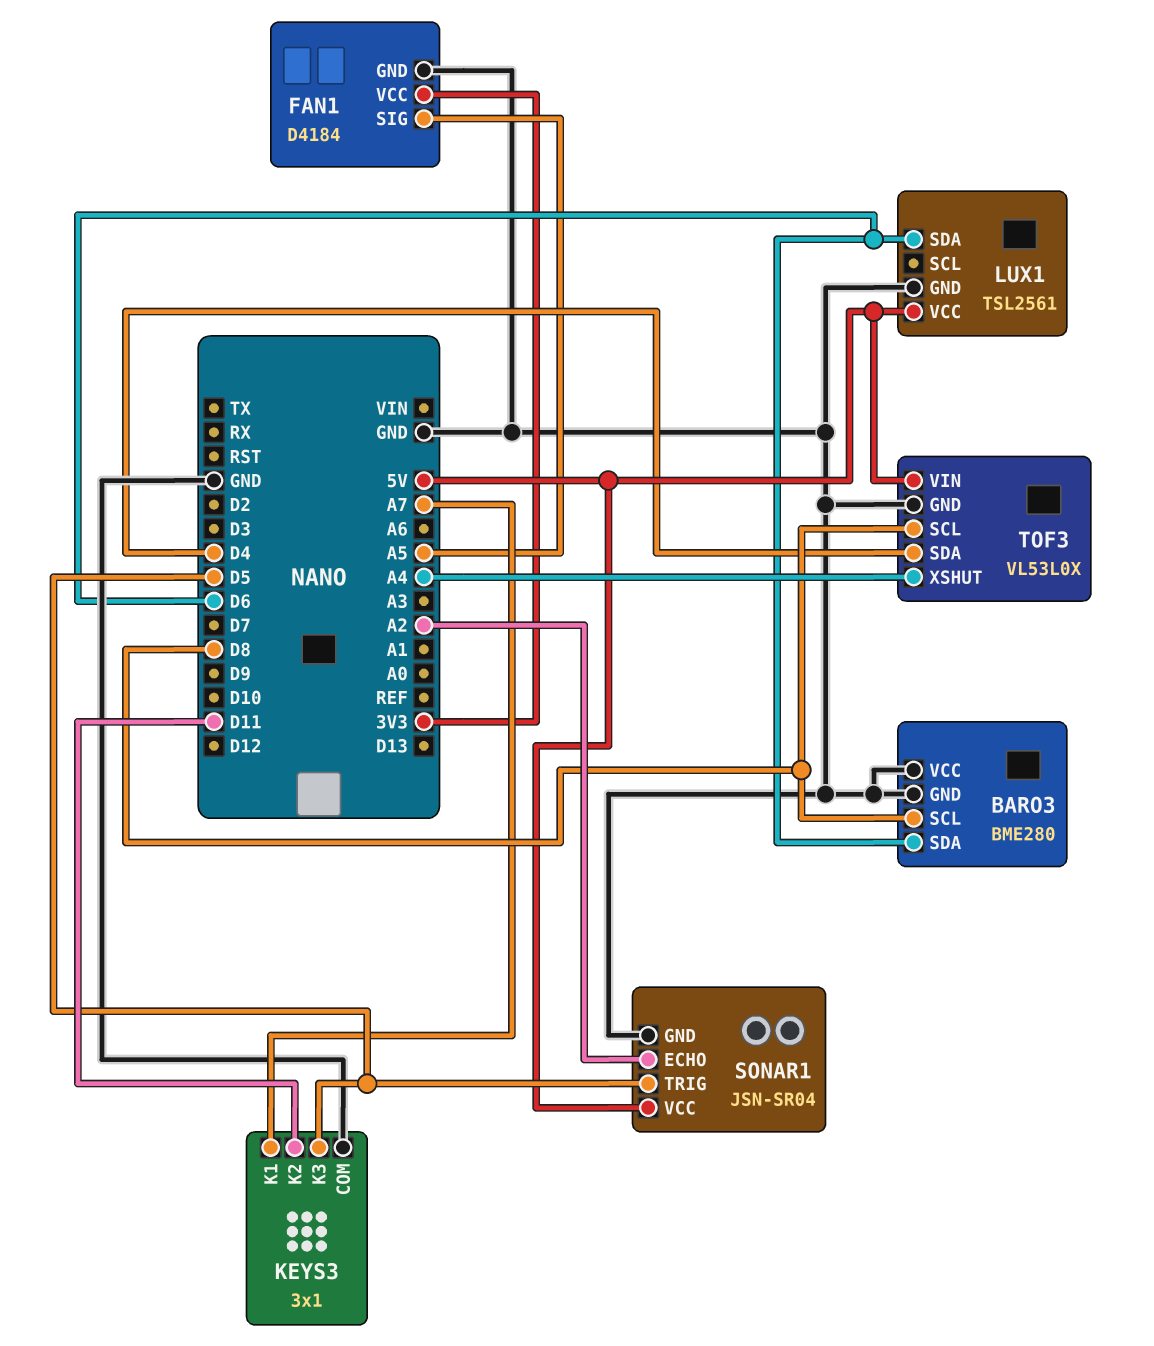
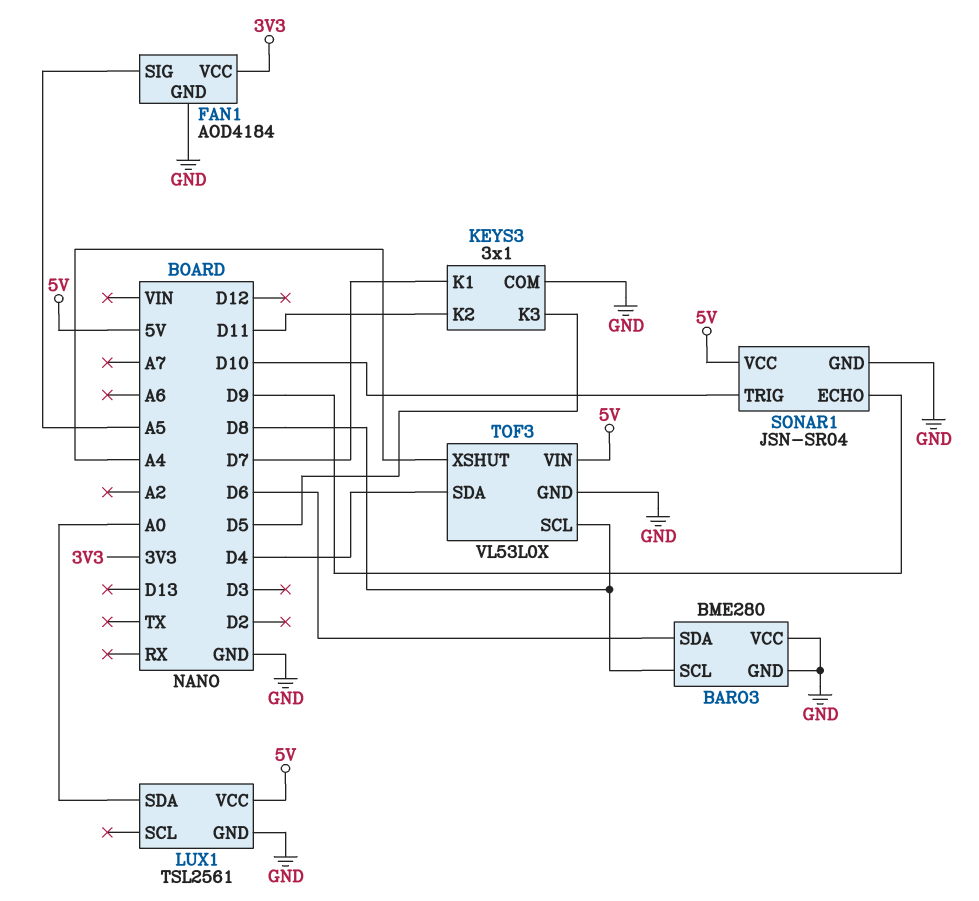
FAN1: D4184 -> AOD4184
KEYS3 pin K1: A7 -> D7
LUX1 pin SDA: D6 -> A0
SONAR1 pin ECHO: A2 -> D9
SONAR1 pin TRIG: D5 -> D10

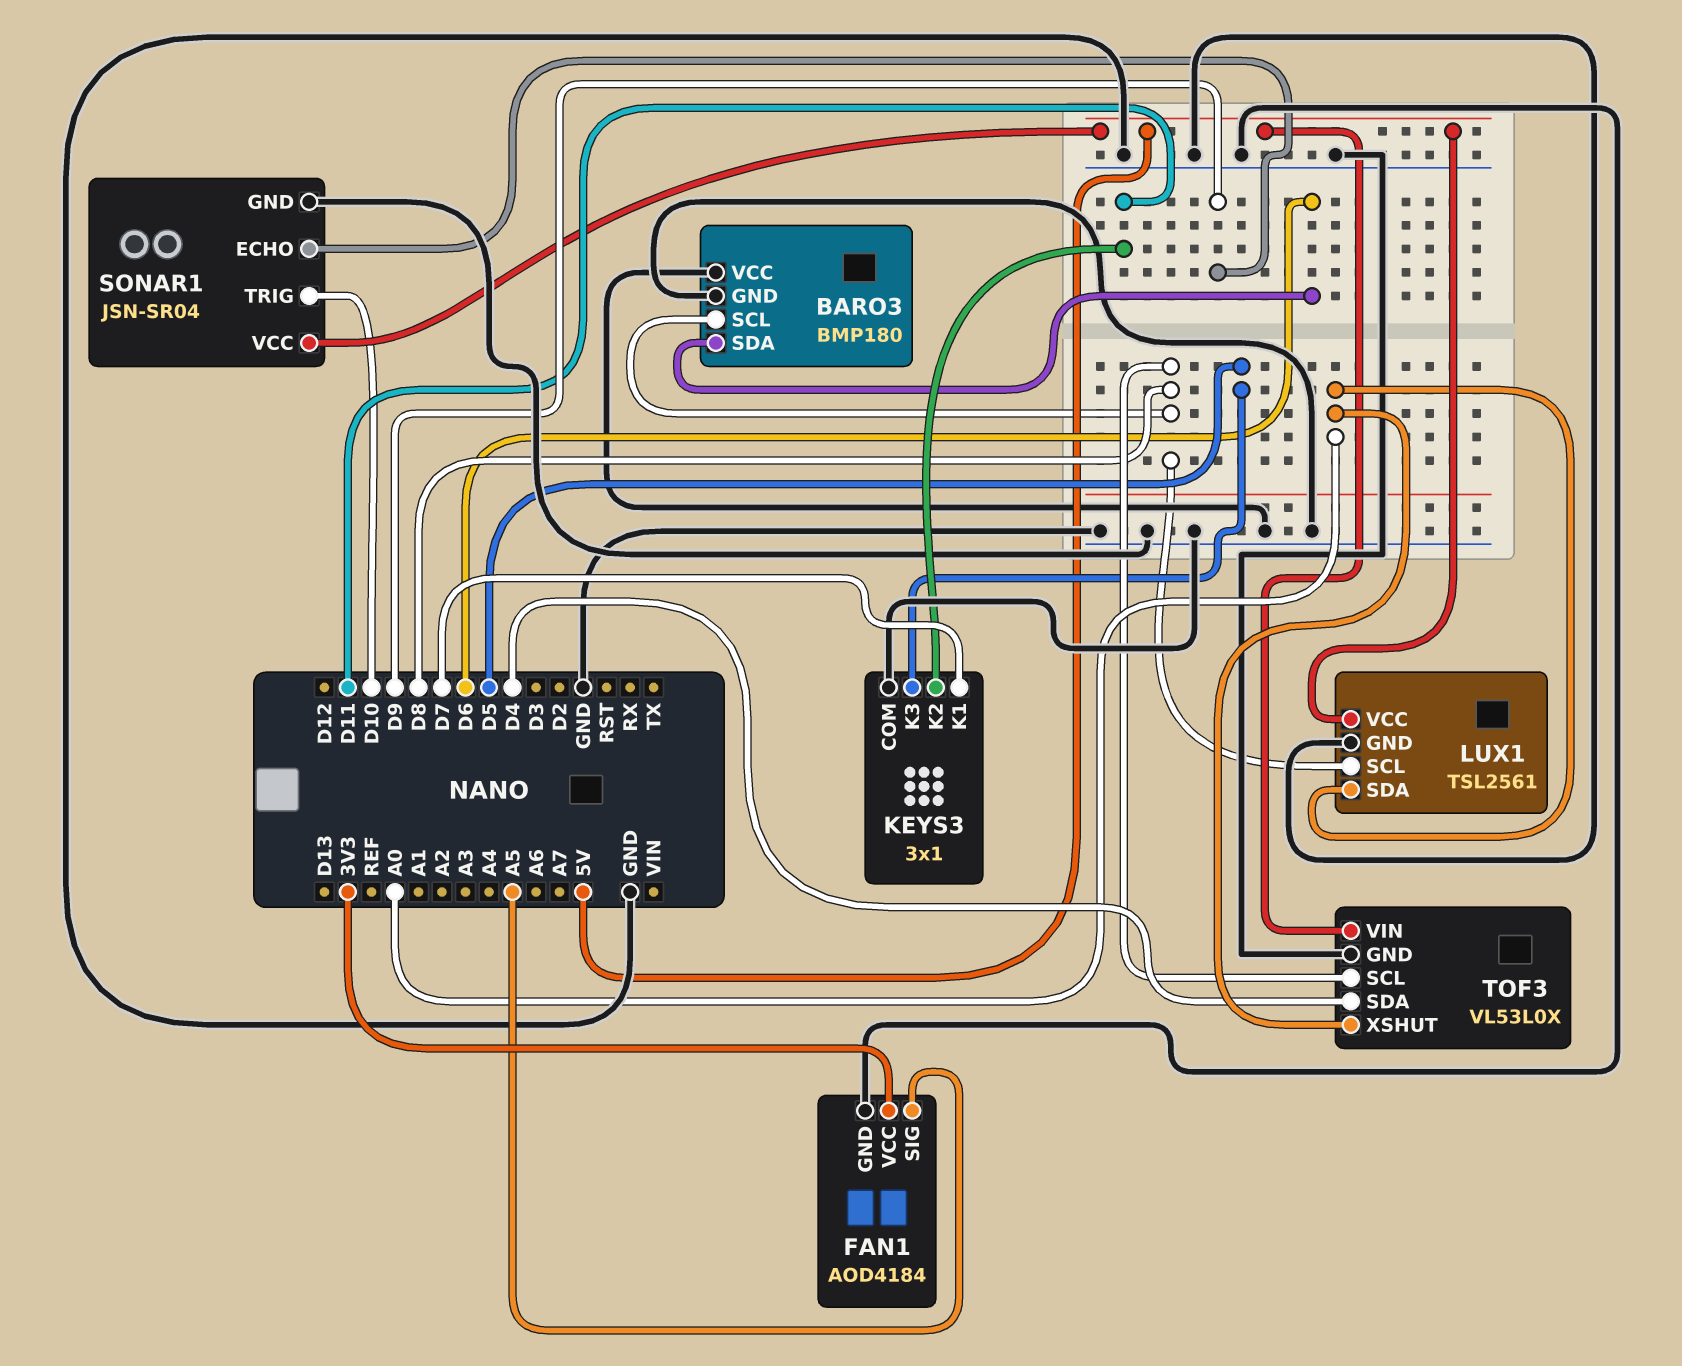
BARO3: BME280 -> BMP180
LUX1 pin SCL: none -> D8
TOF3 pin XSHUT: A4 -> A0

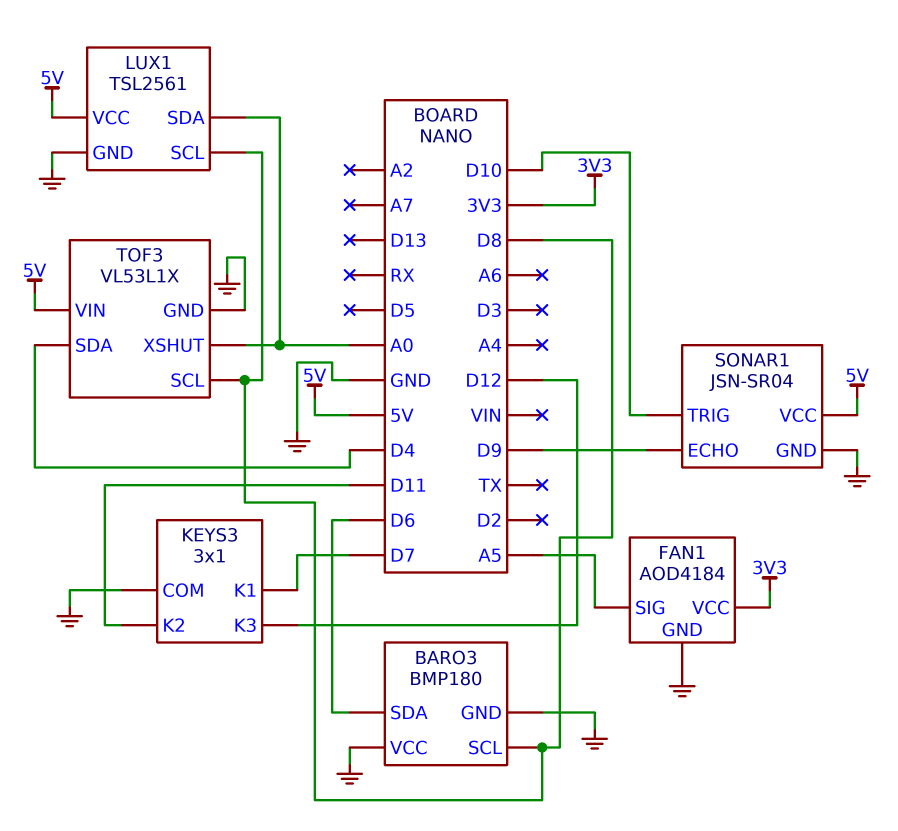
KEYS3 pin K3: D5 -> D12
TOF3: VL53L0X -> VL53L1X

